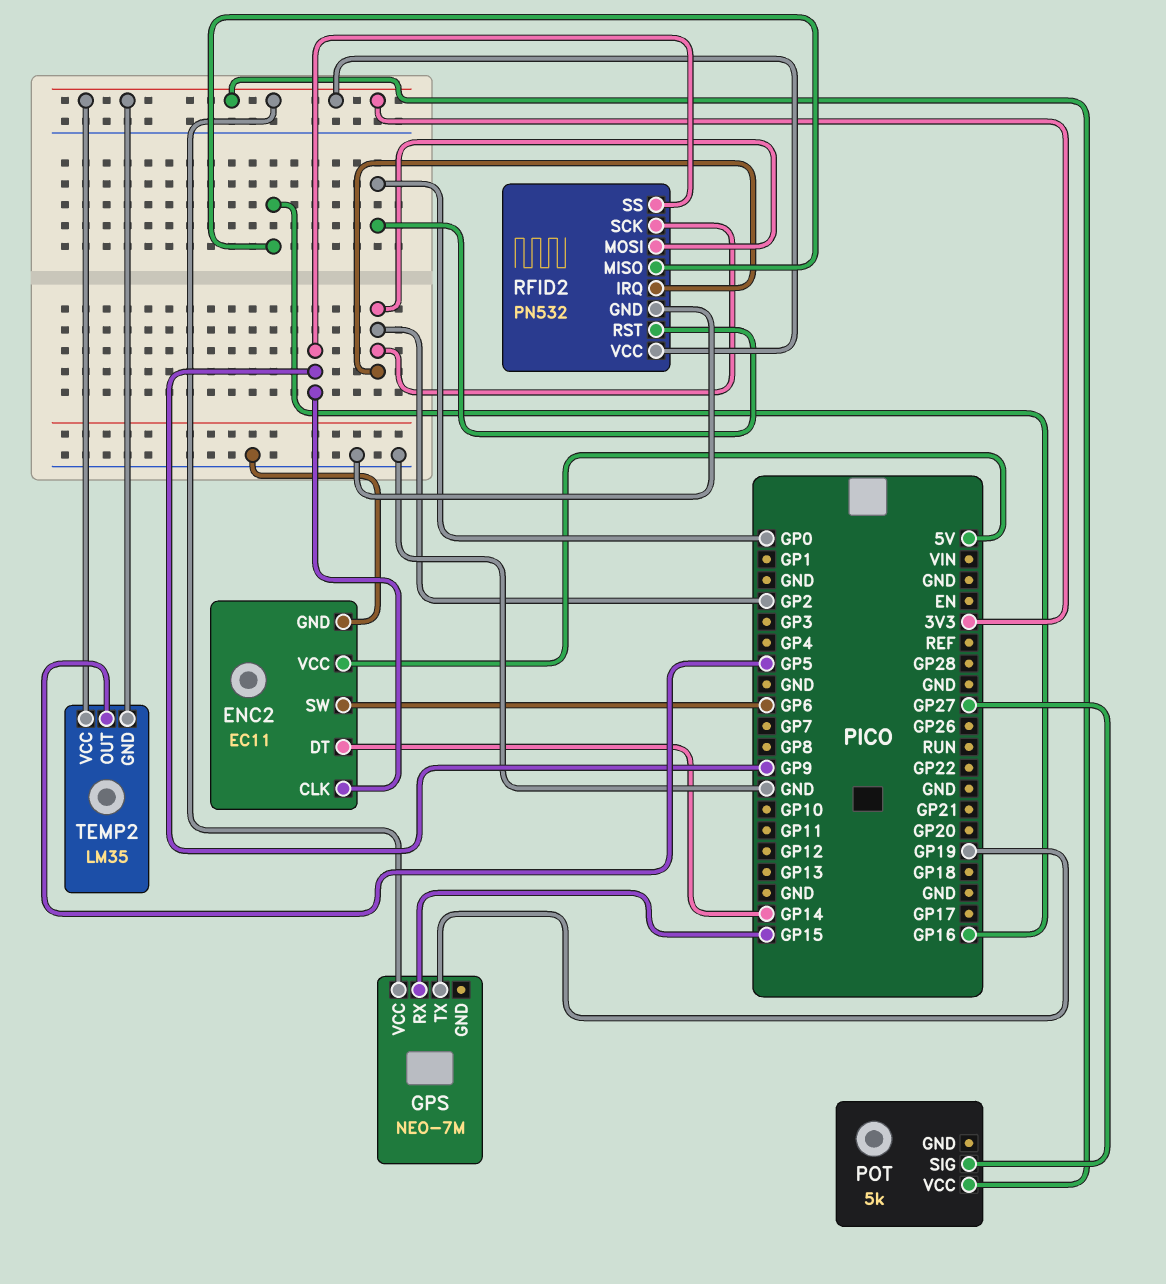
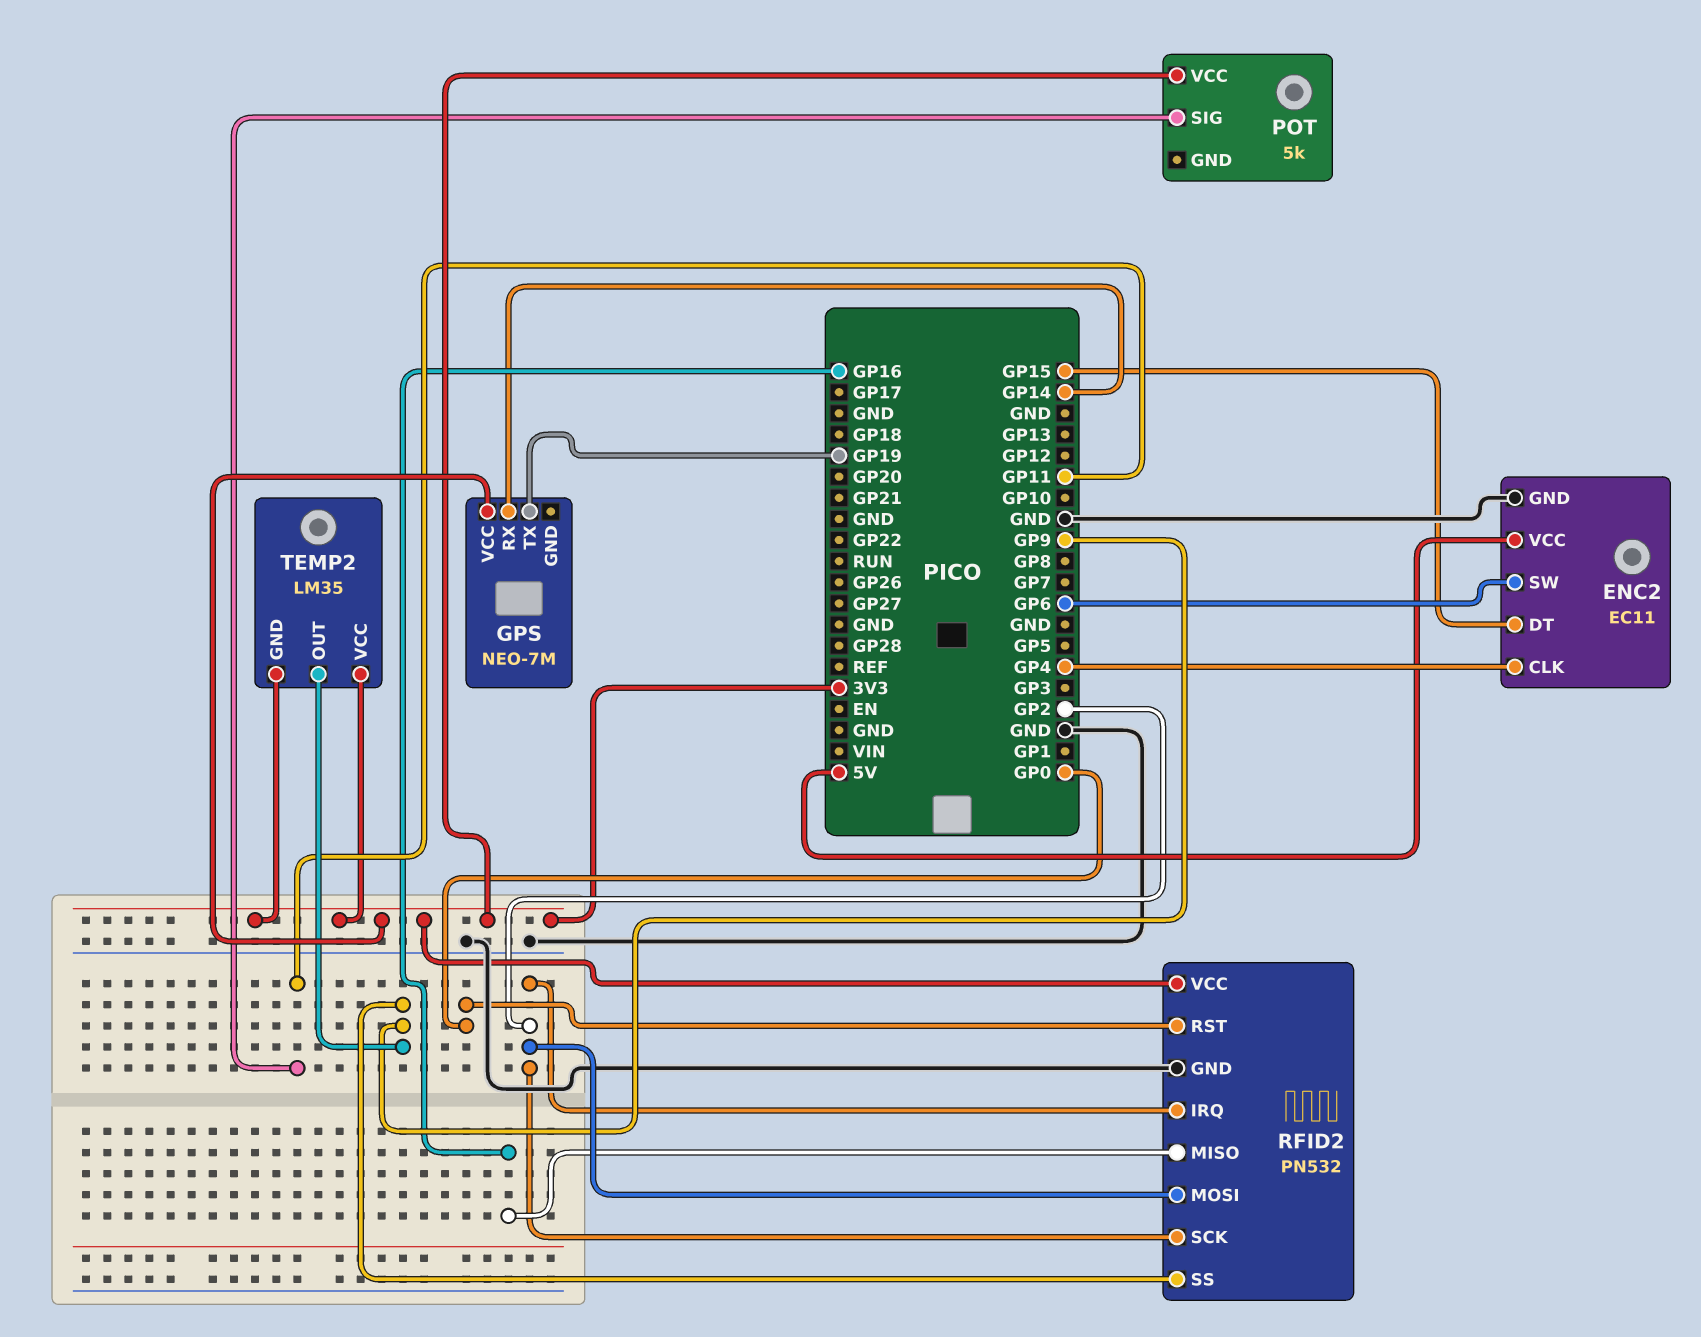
ENC2 pin CLK: GP9 -> GP4
ENC2 pin DT: GP14 -> GP15
GPS pin RX: GP15 -> GP14
POT pin SIG: GP27 -> GP11
TEMP2 pin OUT: GP5 -> GP9

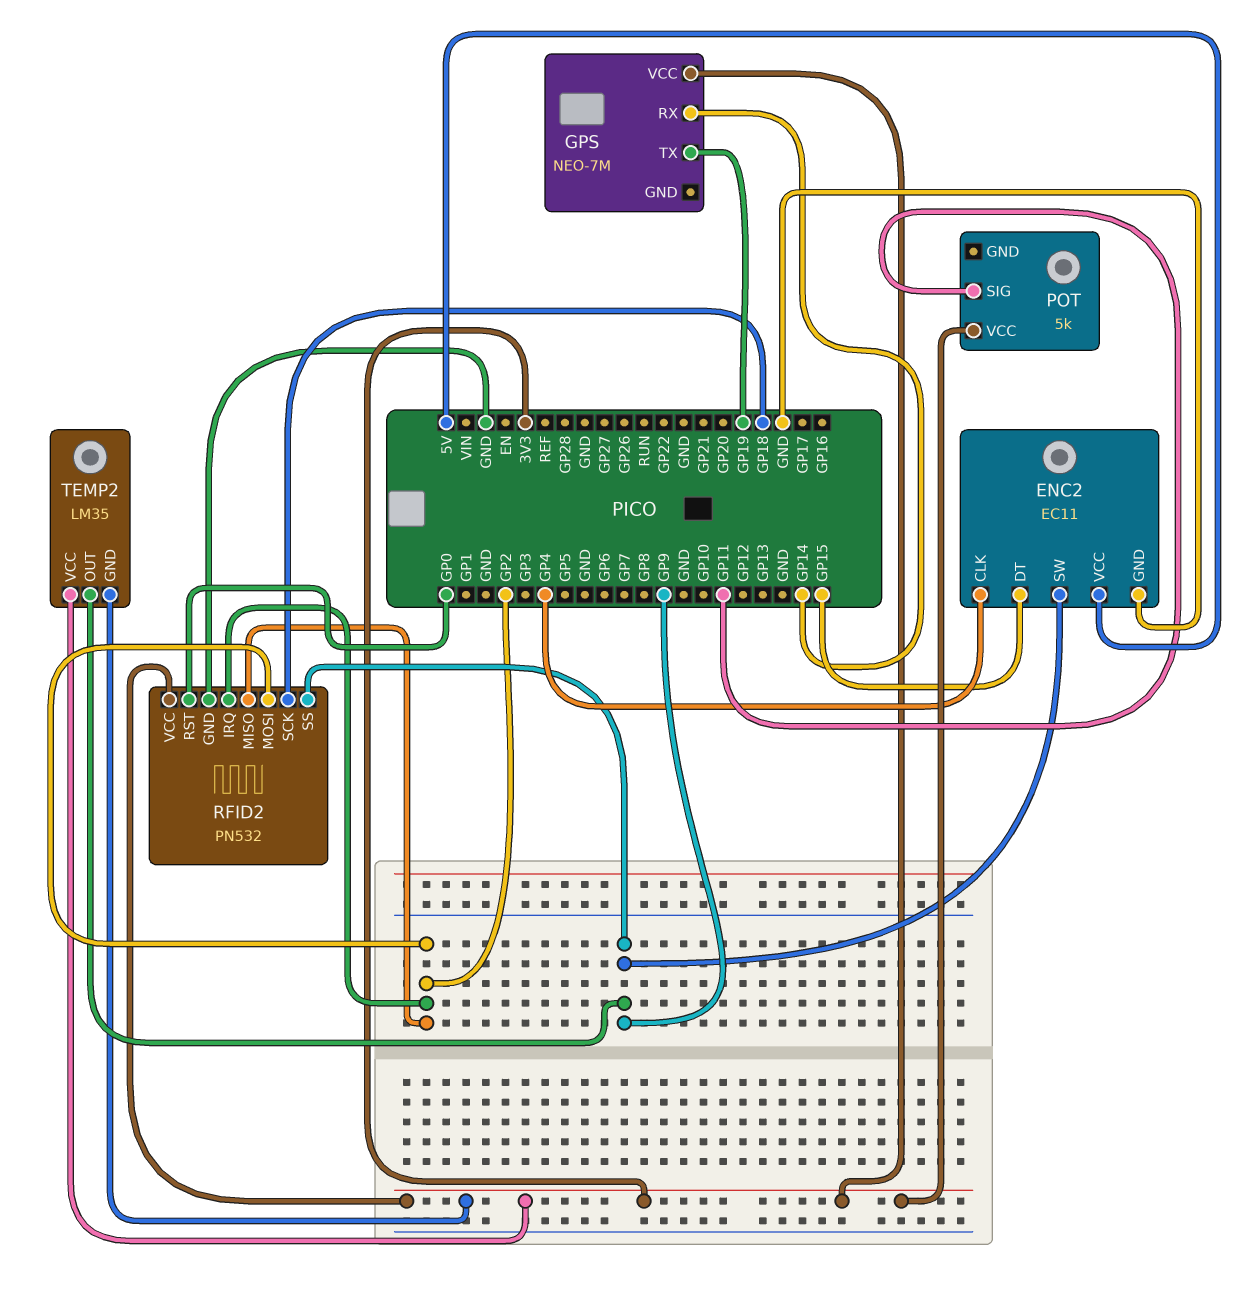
ENC2 pin SW: GP6 -> GP9
RFID2 pin MISO: GP16 -> GP2
RFID2 pin SCK: GP2 -> GP18

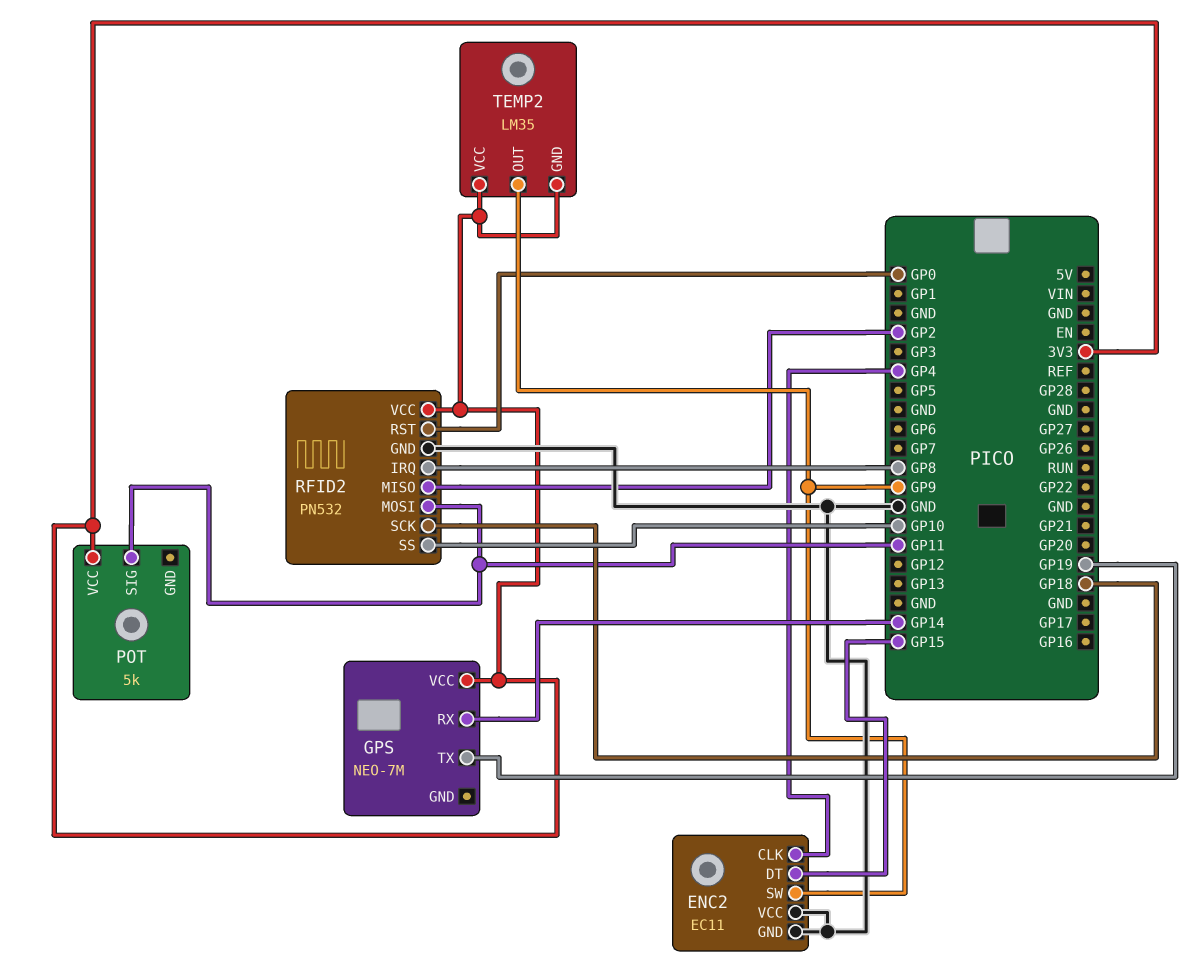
ENC2 pin VCC: 5V -> GND
RFID2 pin IRQ: GP2 -> GP8
RFID2 pin MOSI: GP2 -> GP11
RFID2 pin SS: GP9 -> GP10

